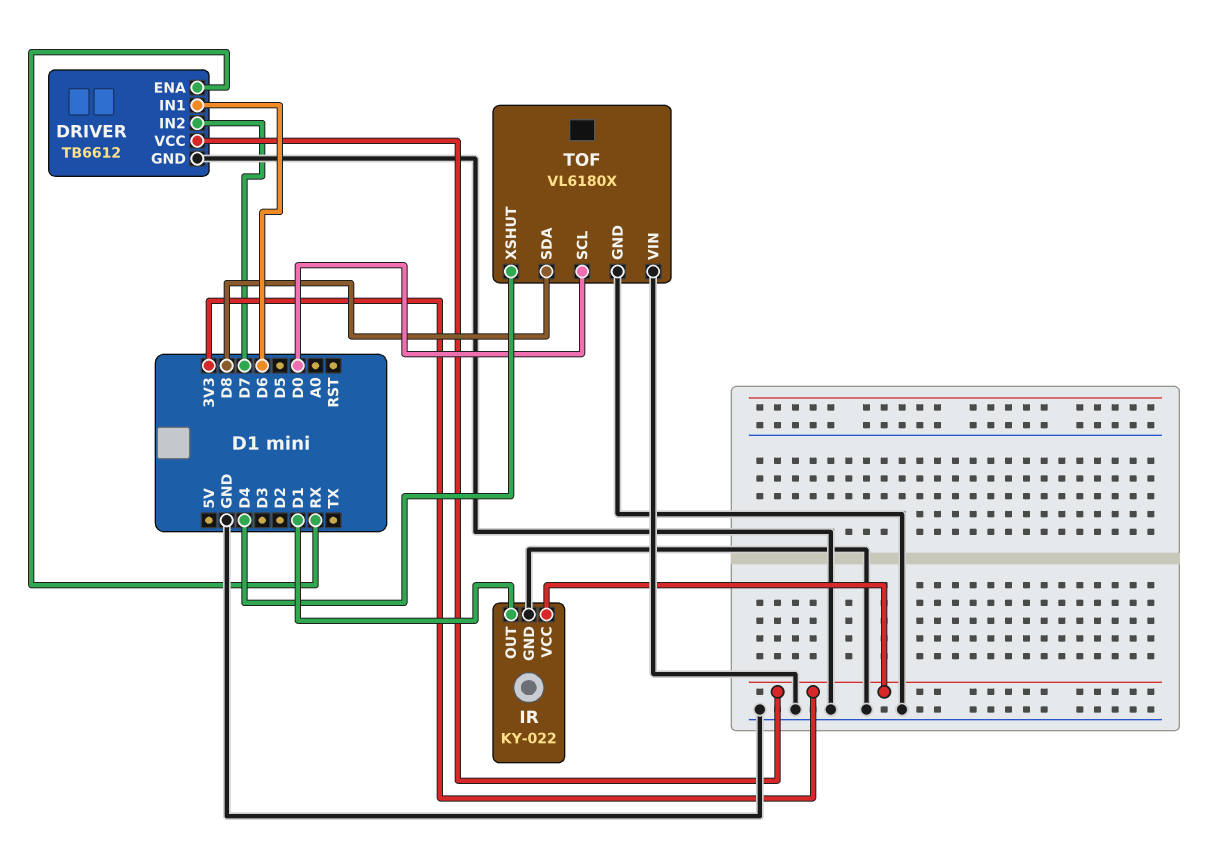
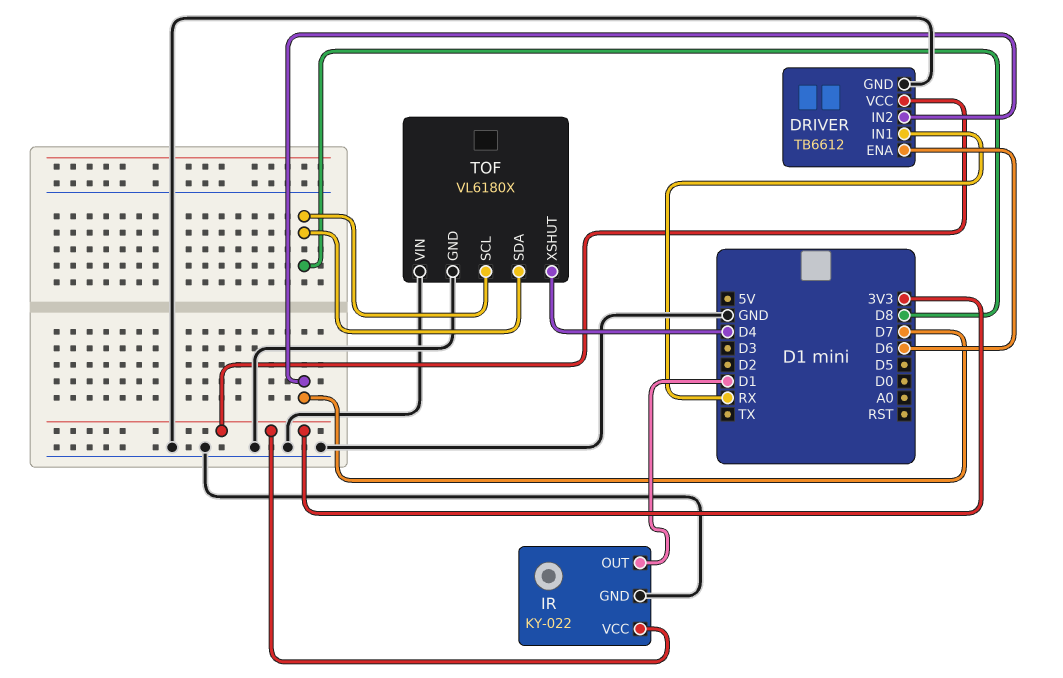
DRIVER pin ENA: RX -> D6
DRIVER pin IN1: D6 -> RX
TOF pin SCL: D0 -> D8

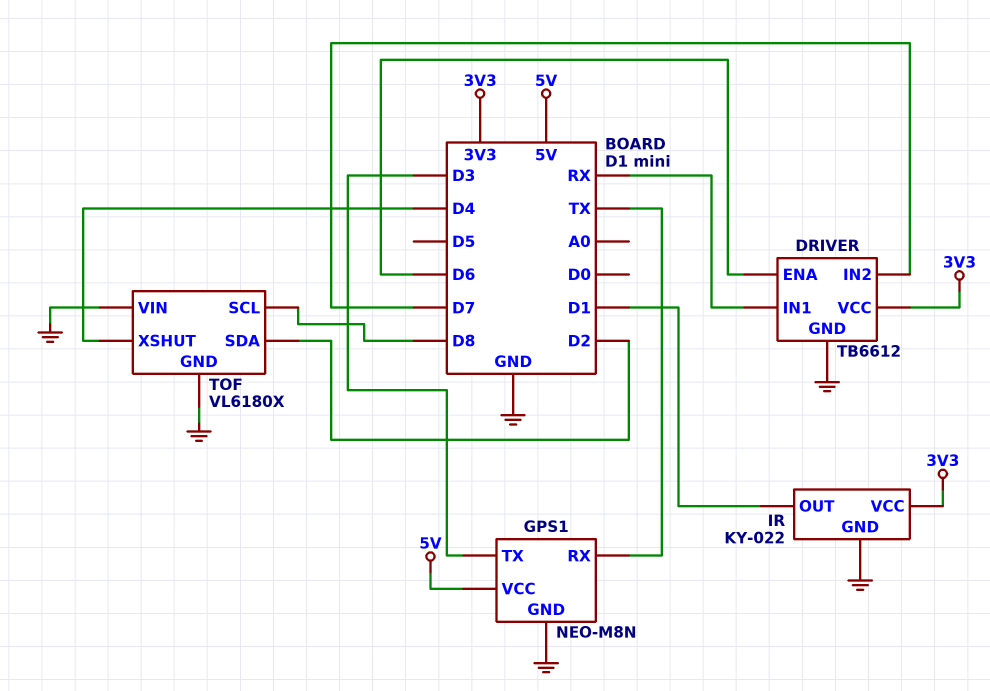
GPS1: none -> NEO-M8N
GPS1 pin GND: none -> GND
GPS1 pin RX: none -> TX
GPS1 pin TX: none -> D3
GPS1 pin VCC: none -> 5V
TOF pin SDA: D8 -> D2

